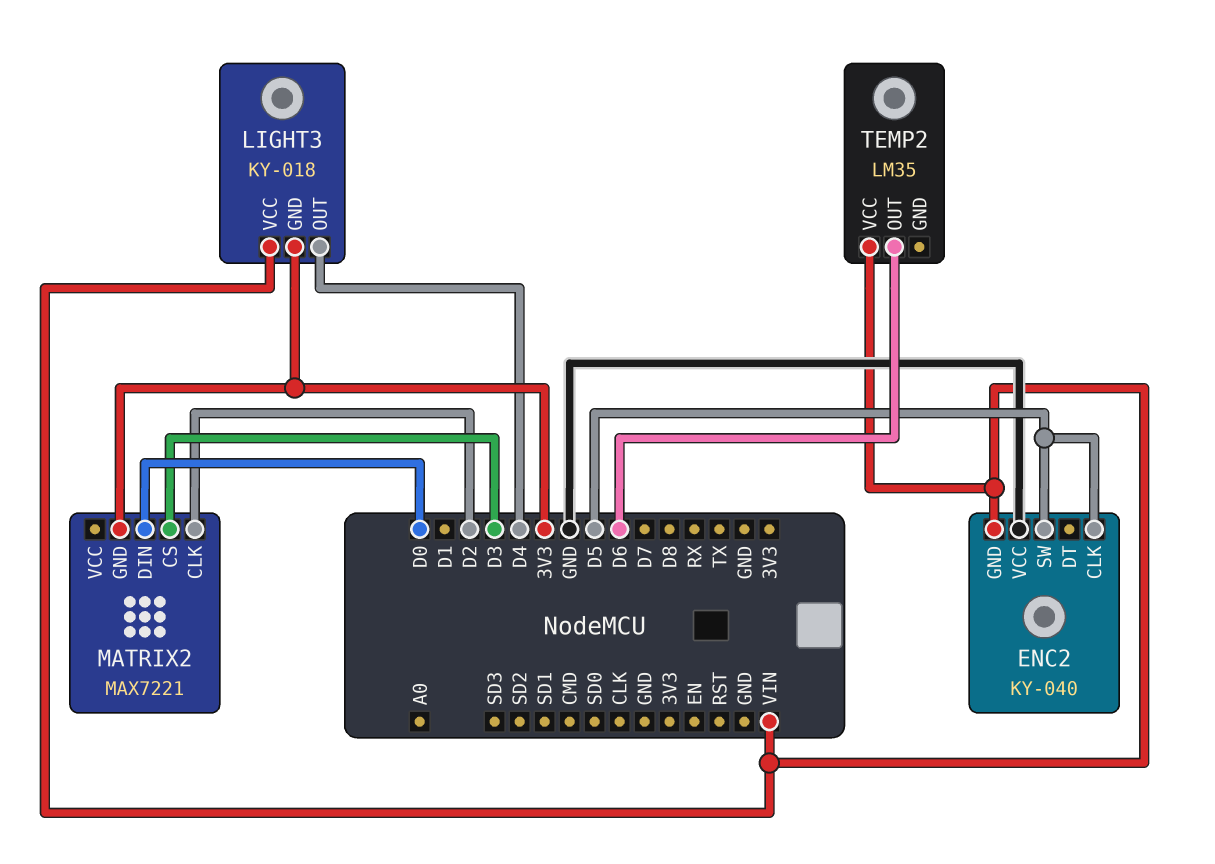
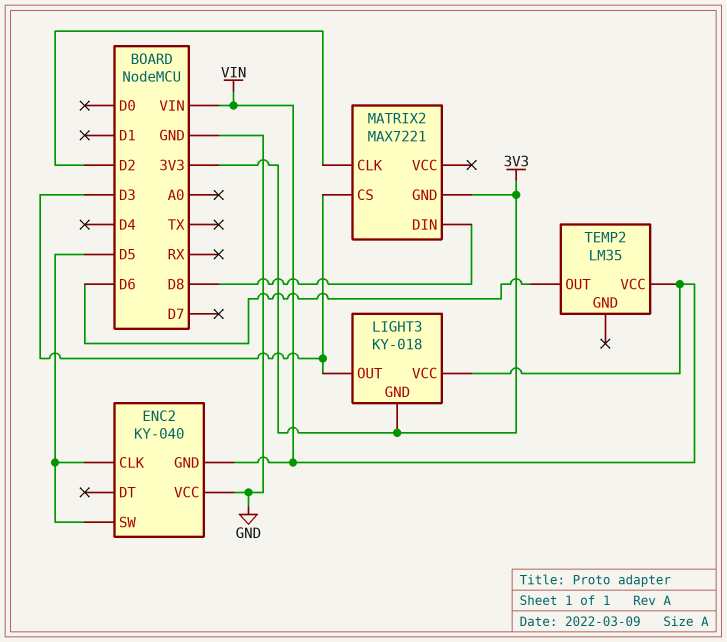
LIGHT3 pin OUT: D4 -> D3
MATRIX2 pin DIN: D0 -> D8

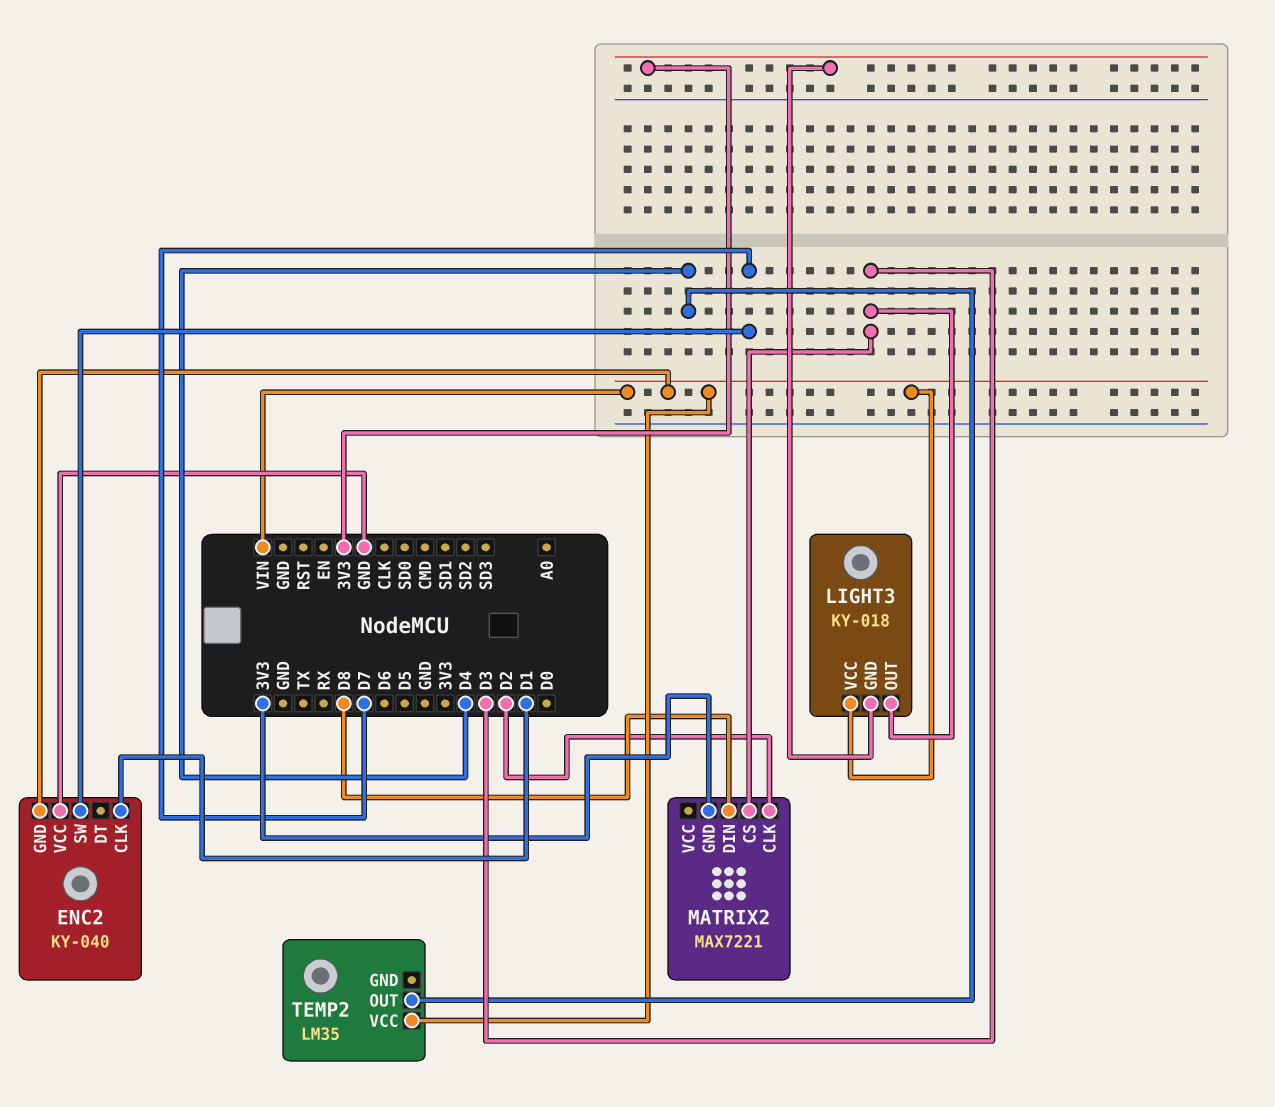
ENC2 pin CLK: D5 -> D1
ENC2 pin SW: D5 -> D7
TEMP2 pin OUT: D6 -> D4

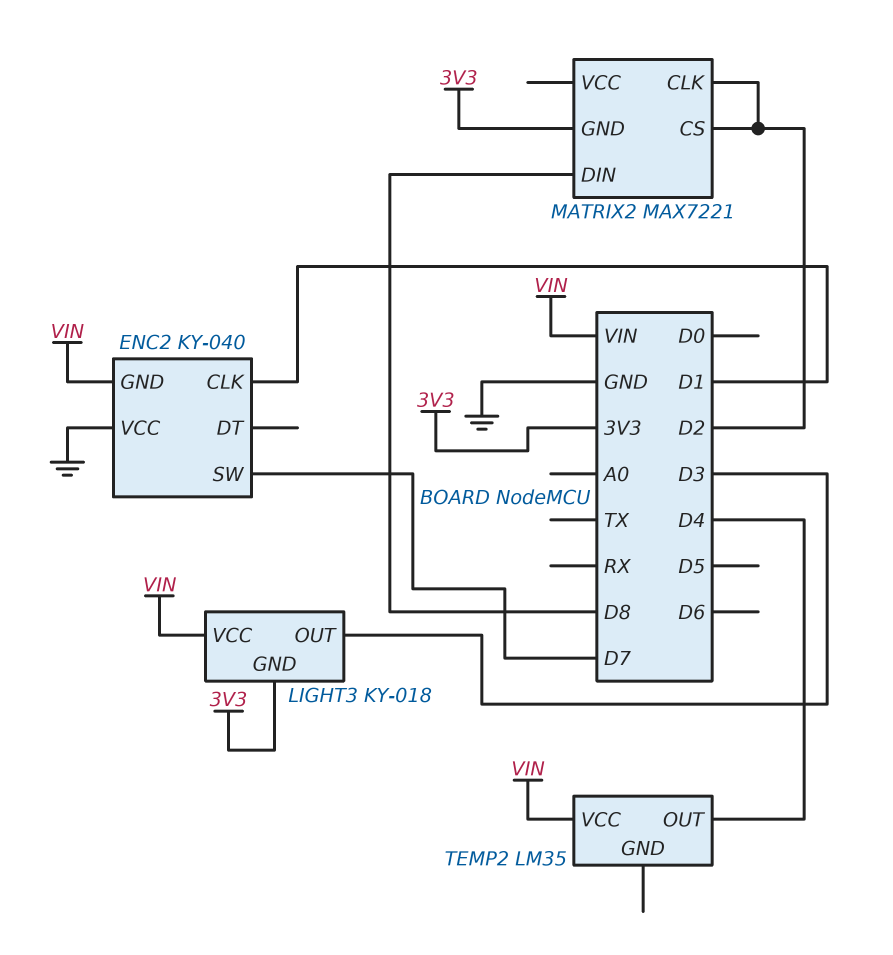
MATRIX2 pin CS: D3 -> D2

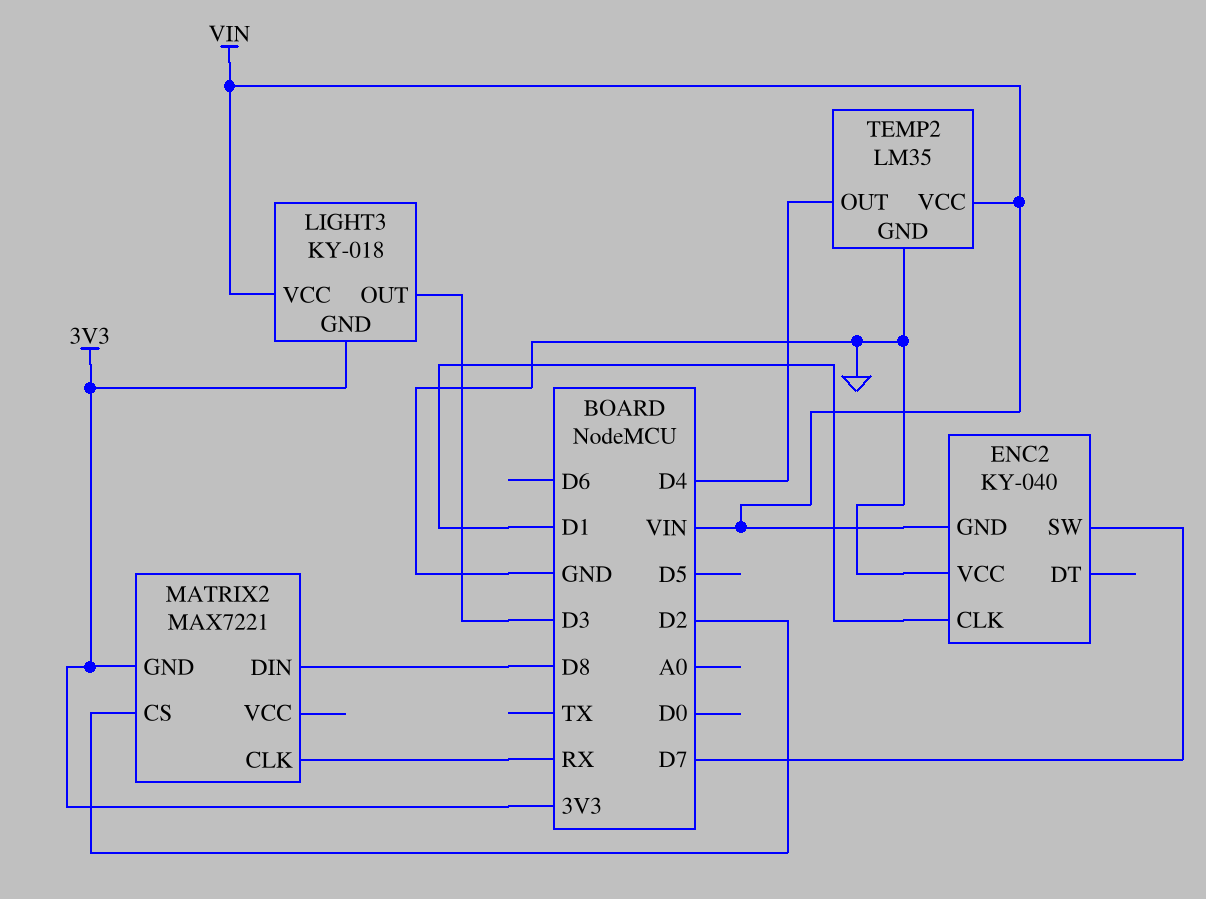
MATRIX2 pin CLK: D2 -> RX
TEMP2 pin GND: none -> GND

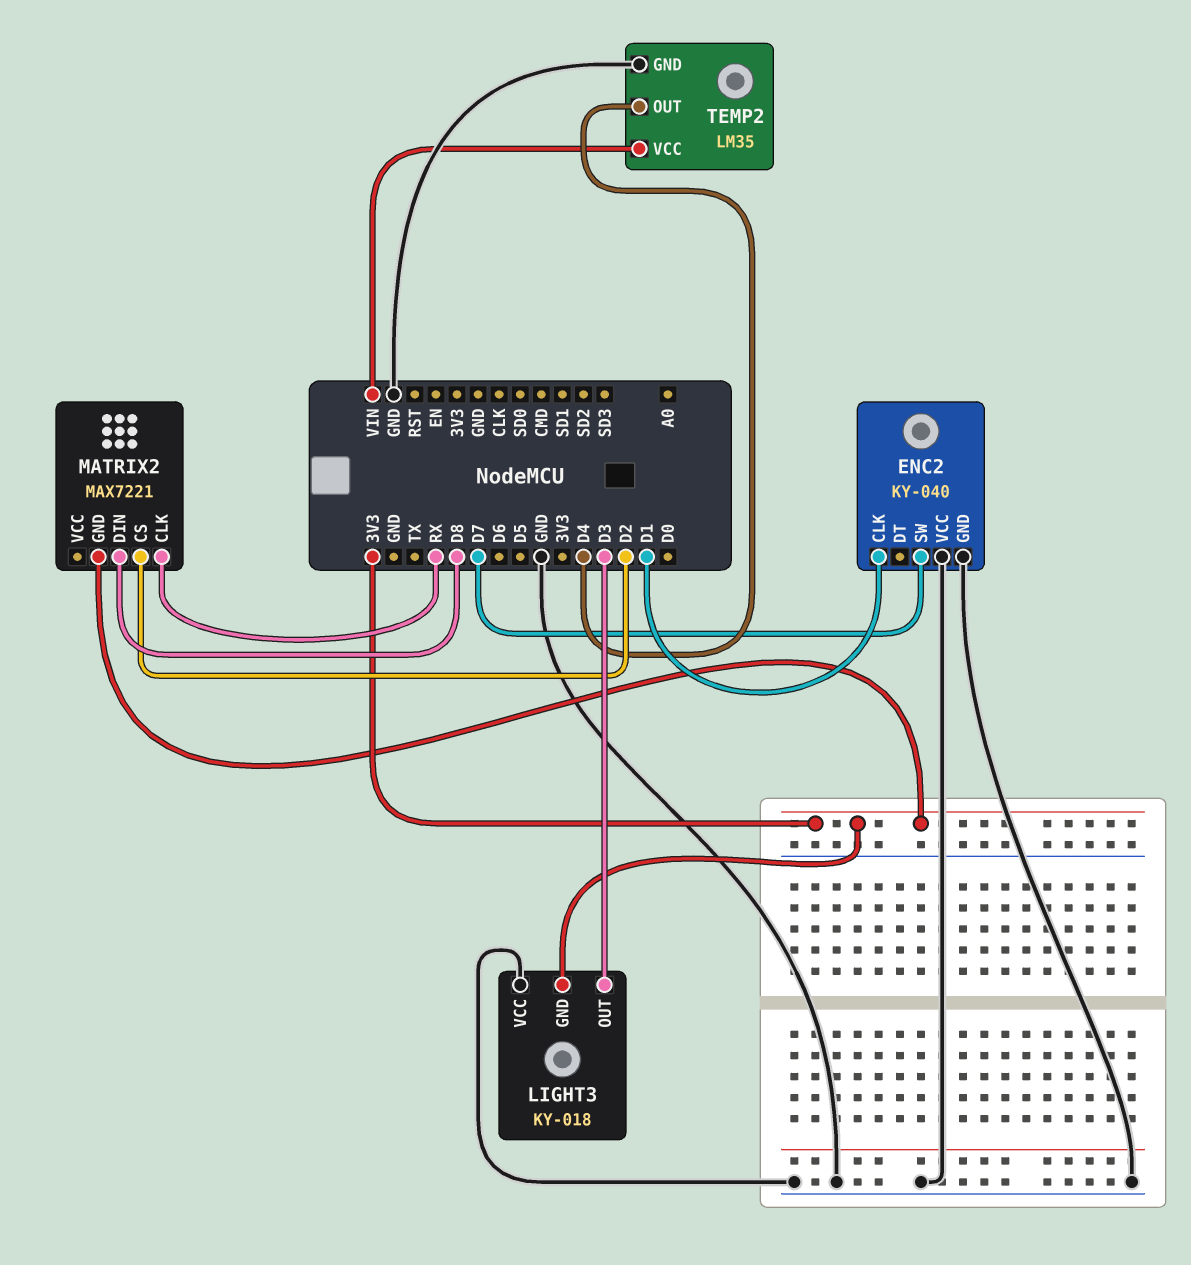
ENC2 pin GND: VIN -> GND
LIGHT3 pin VCC: VIN -> GND

